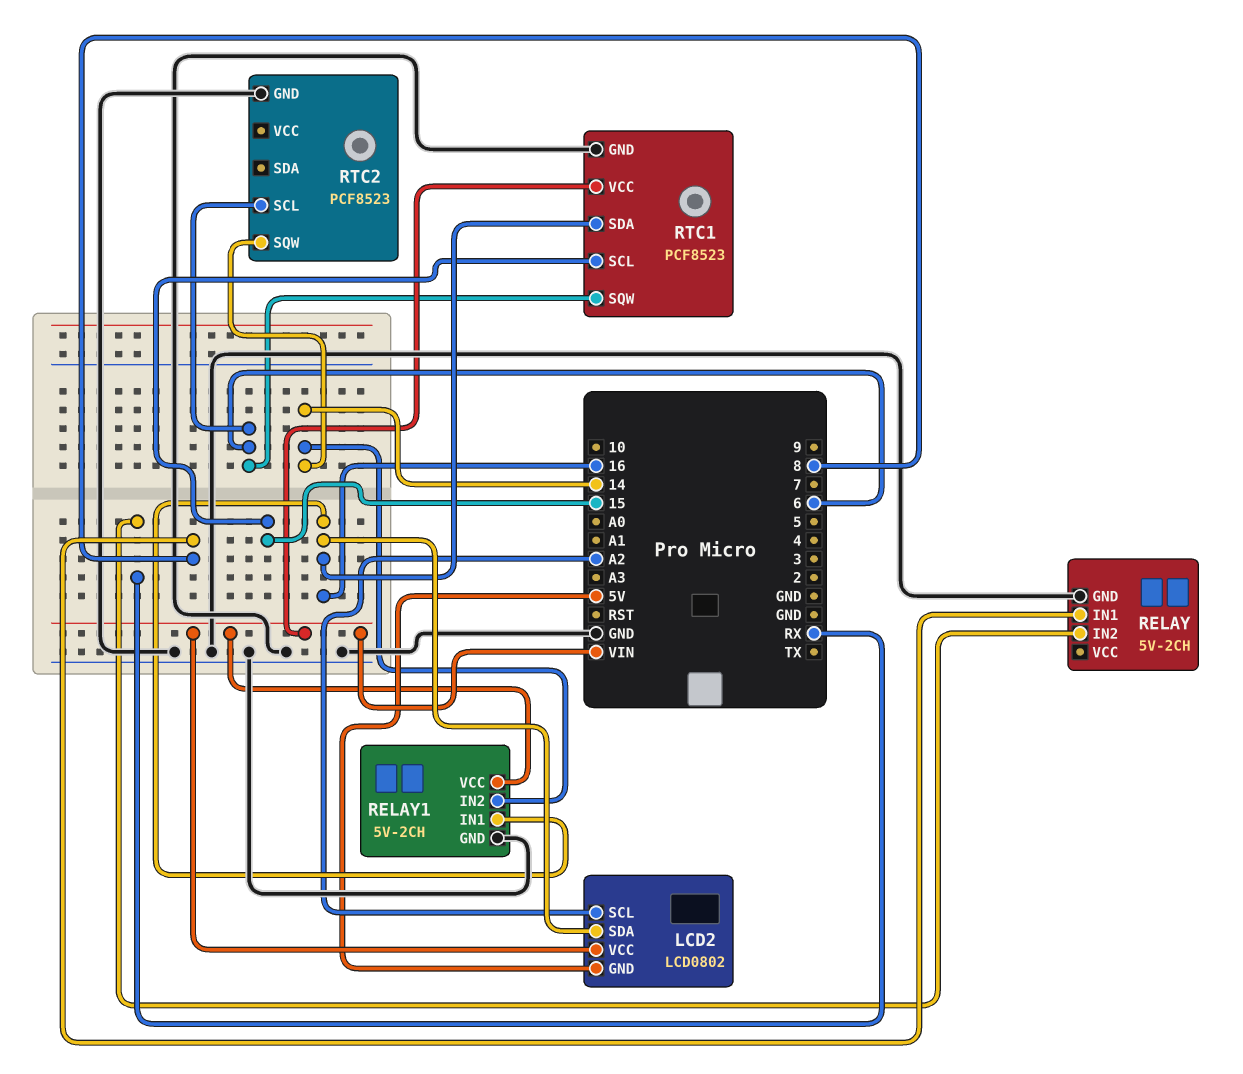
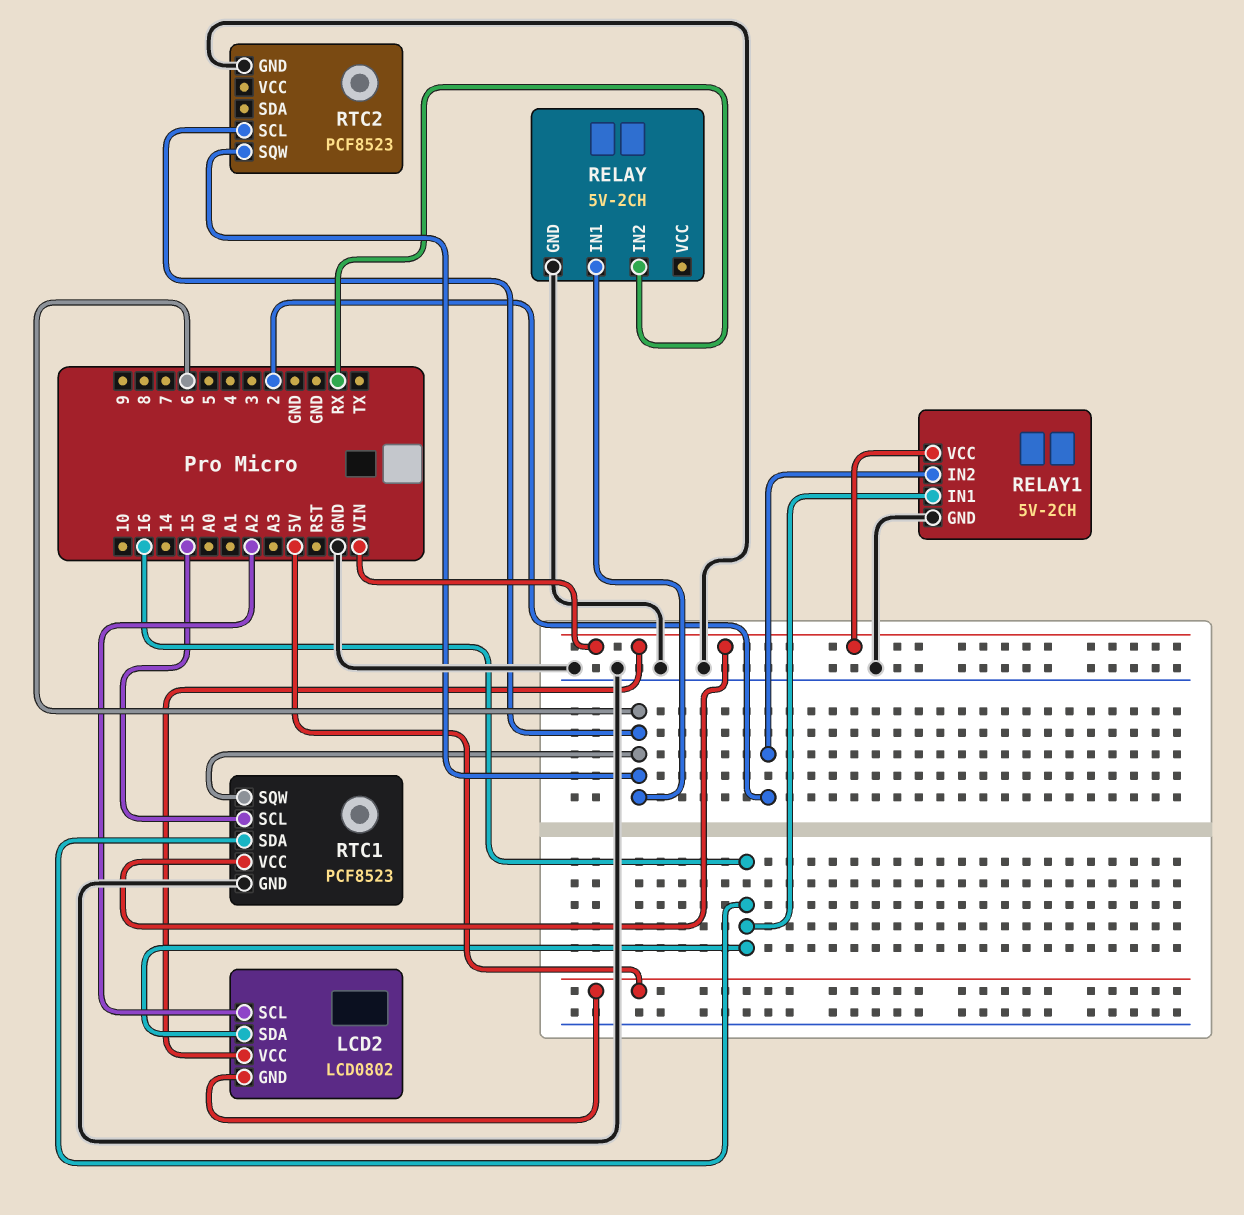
RELAY pin IN1: 8 -> 6
RELAY1 pin IN2: 14 -> 2
RTC2 pin SQW: 14 -> 6

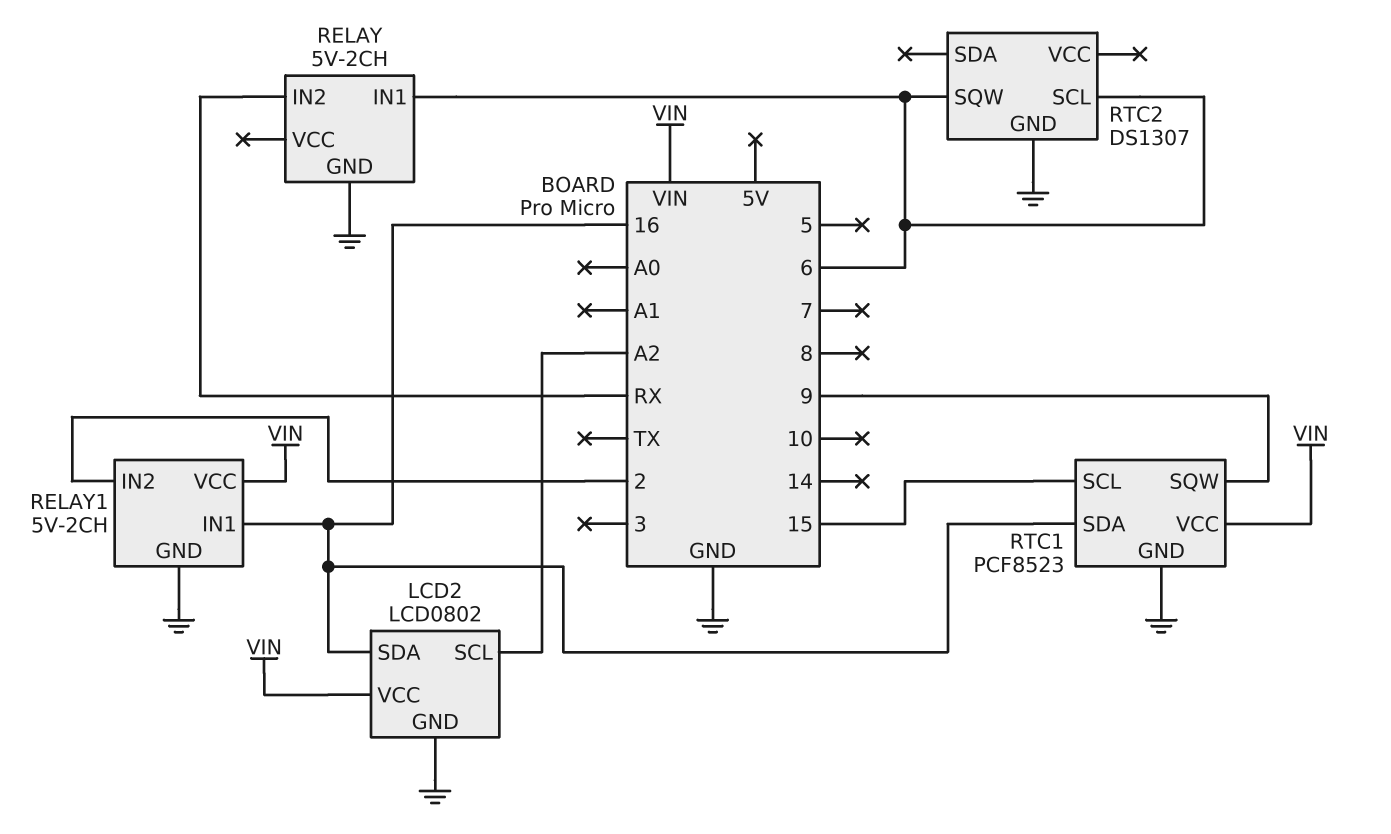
LCD2 pin GND: 5V -> GND
RTC1 pin SQW: 6 -> 9
RTC2: PCF8523 -> DS1307

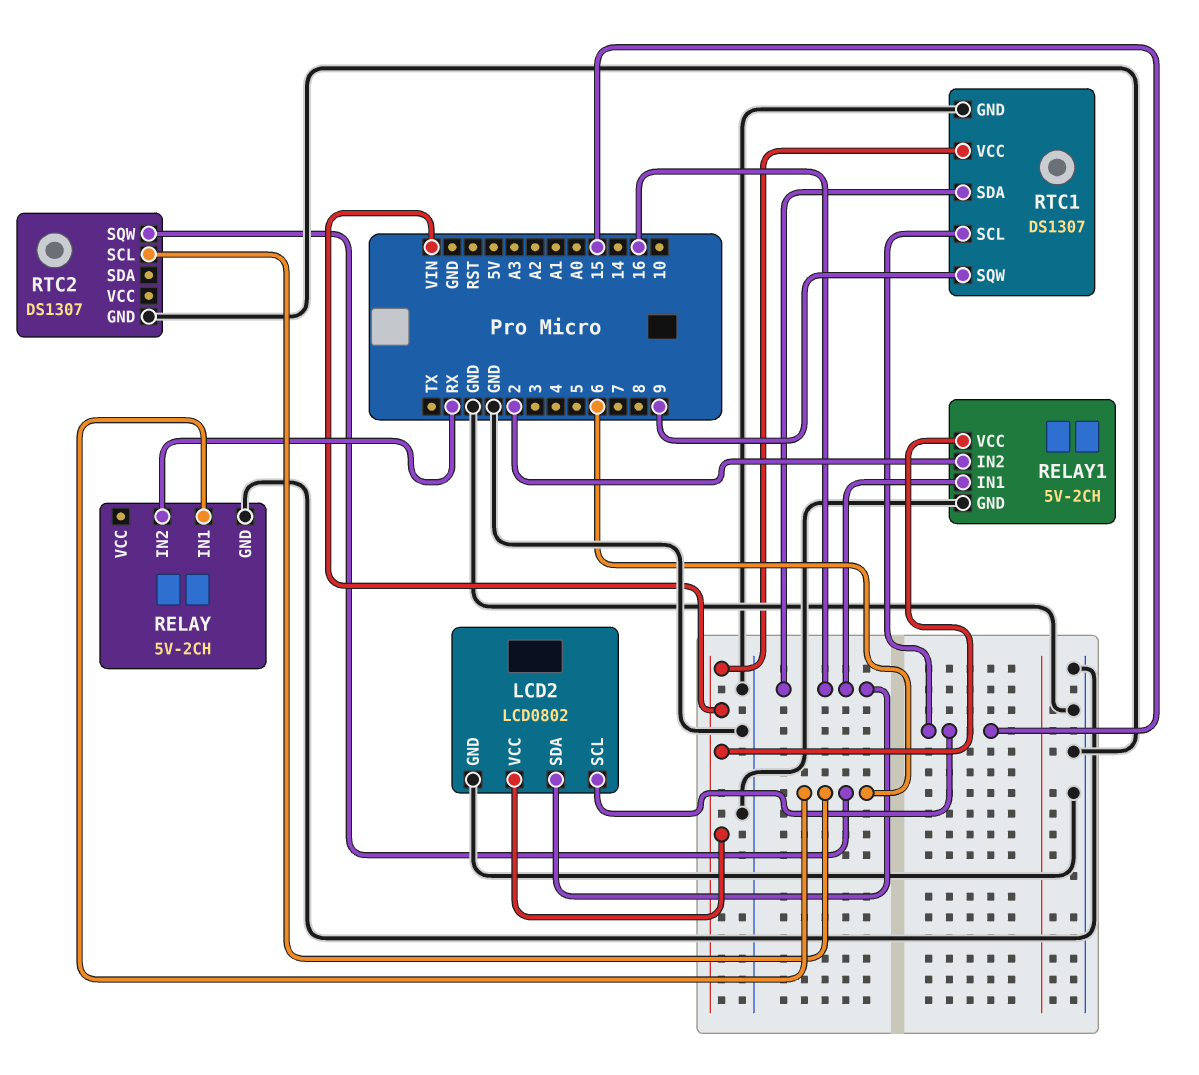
LCD2 pin SCL: A2 -> 15
RTC1: PCF8523 -> DS1307

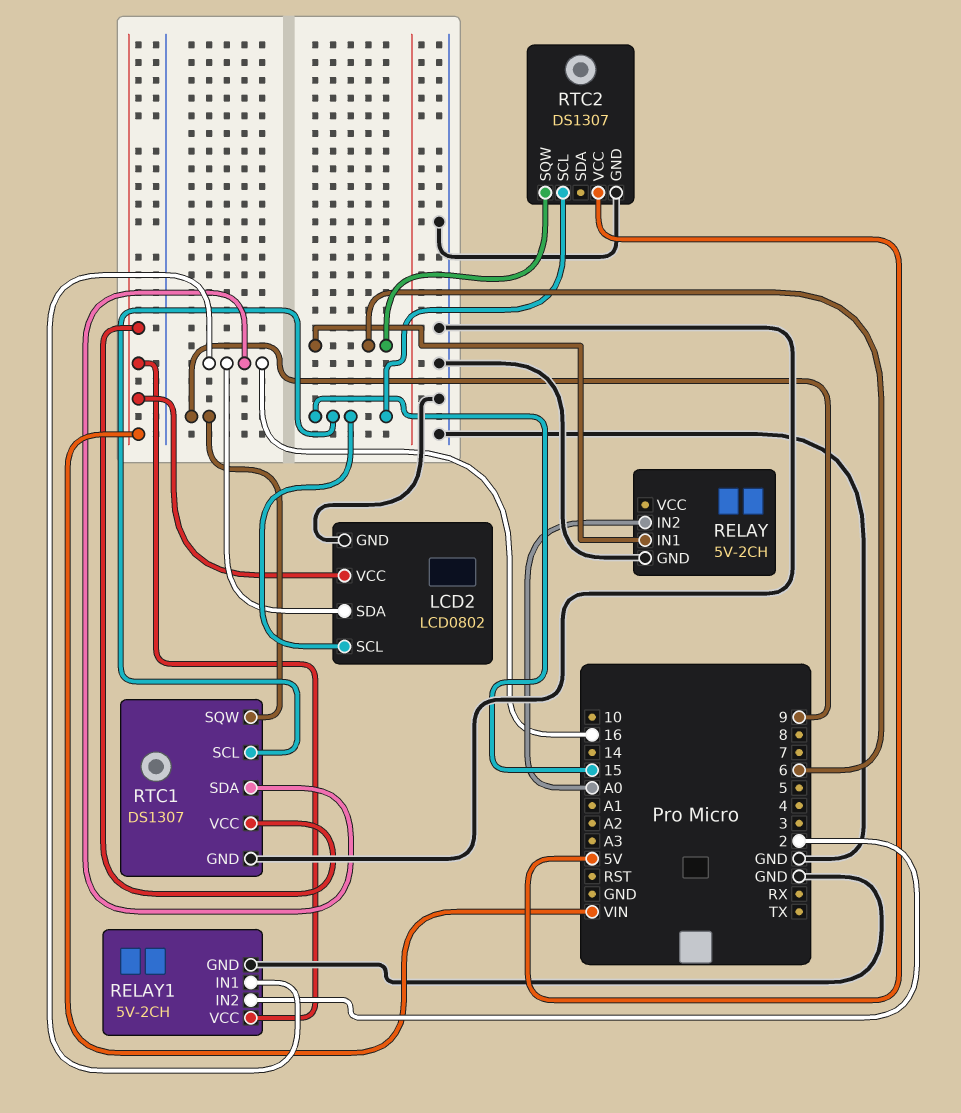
RELAY pin IN2: RX -> A0
RTC2 pin SCL: 6 -> 15
RTC2 pin VCC: none -> 5V

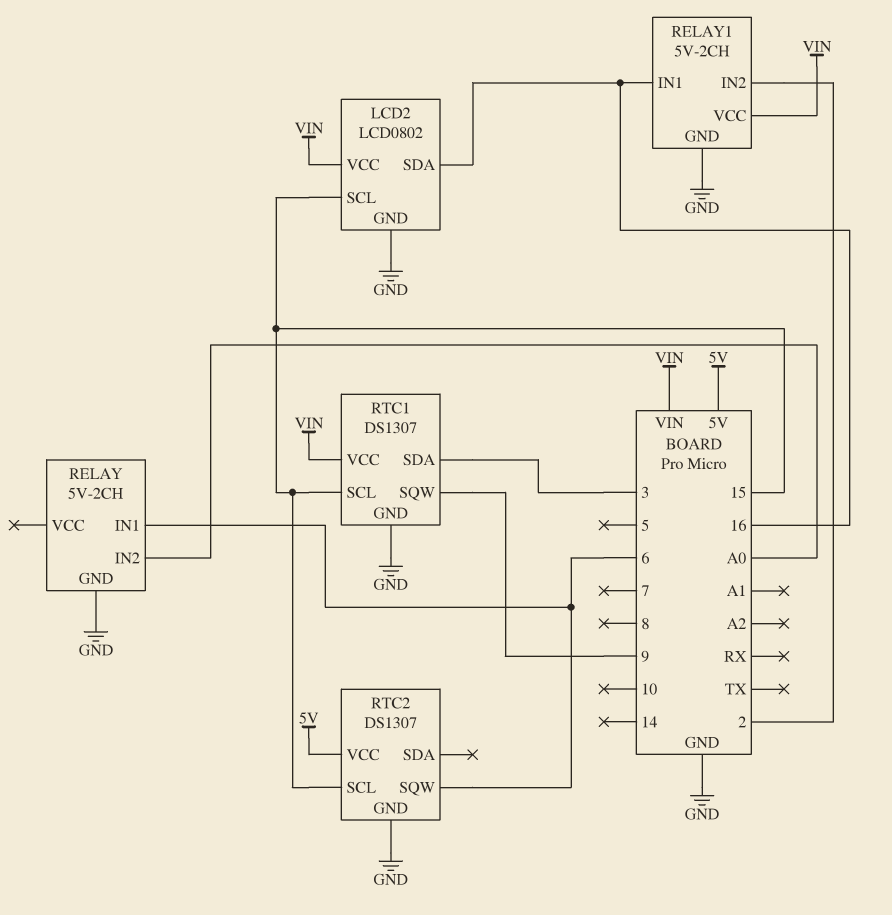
RTC1 pin SDA: 16 -> 3

